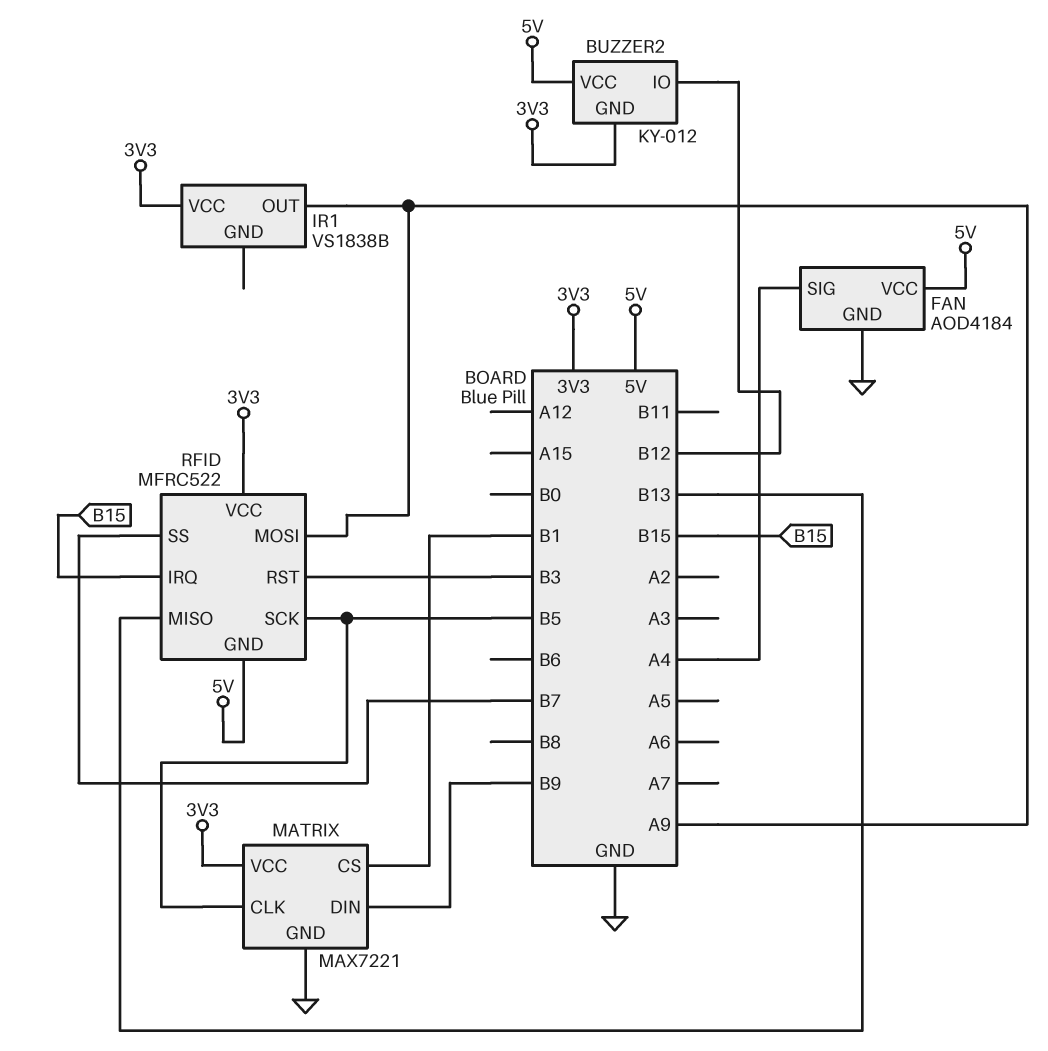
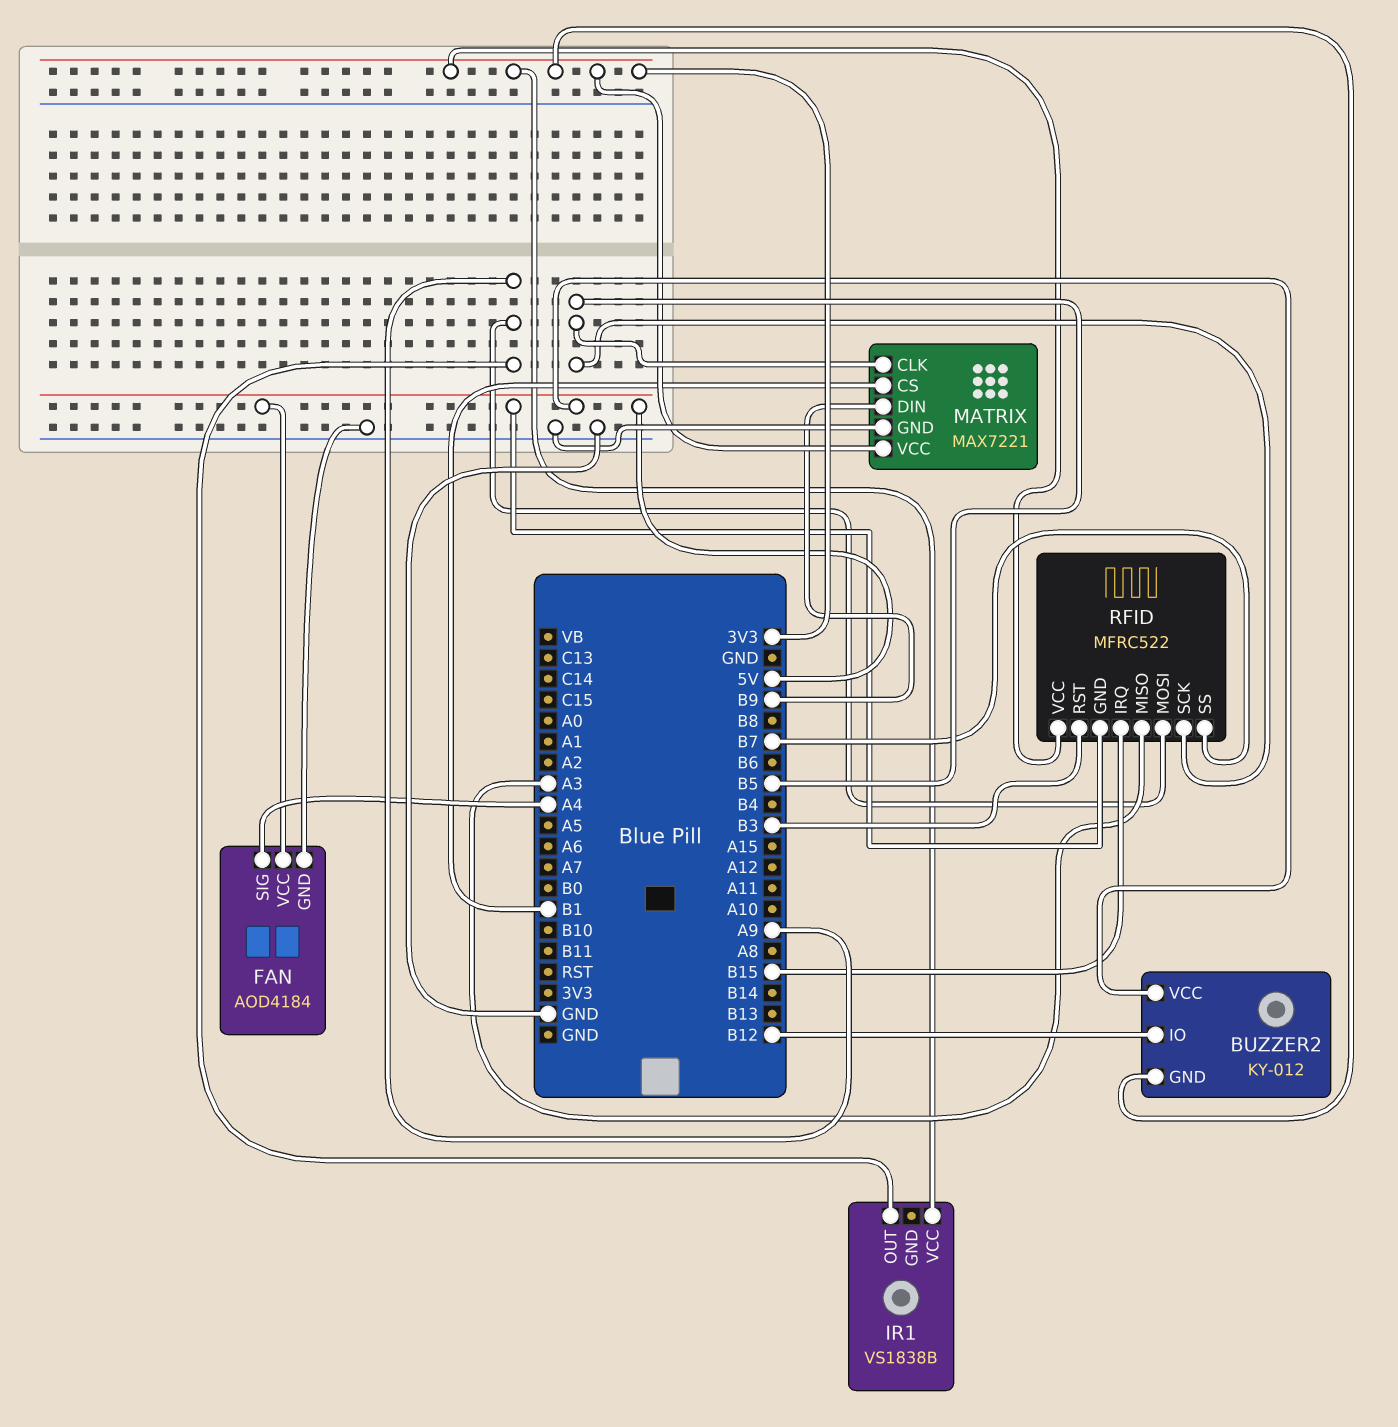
RFID pin MISO: B13 -> A3

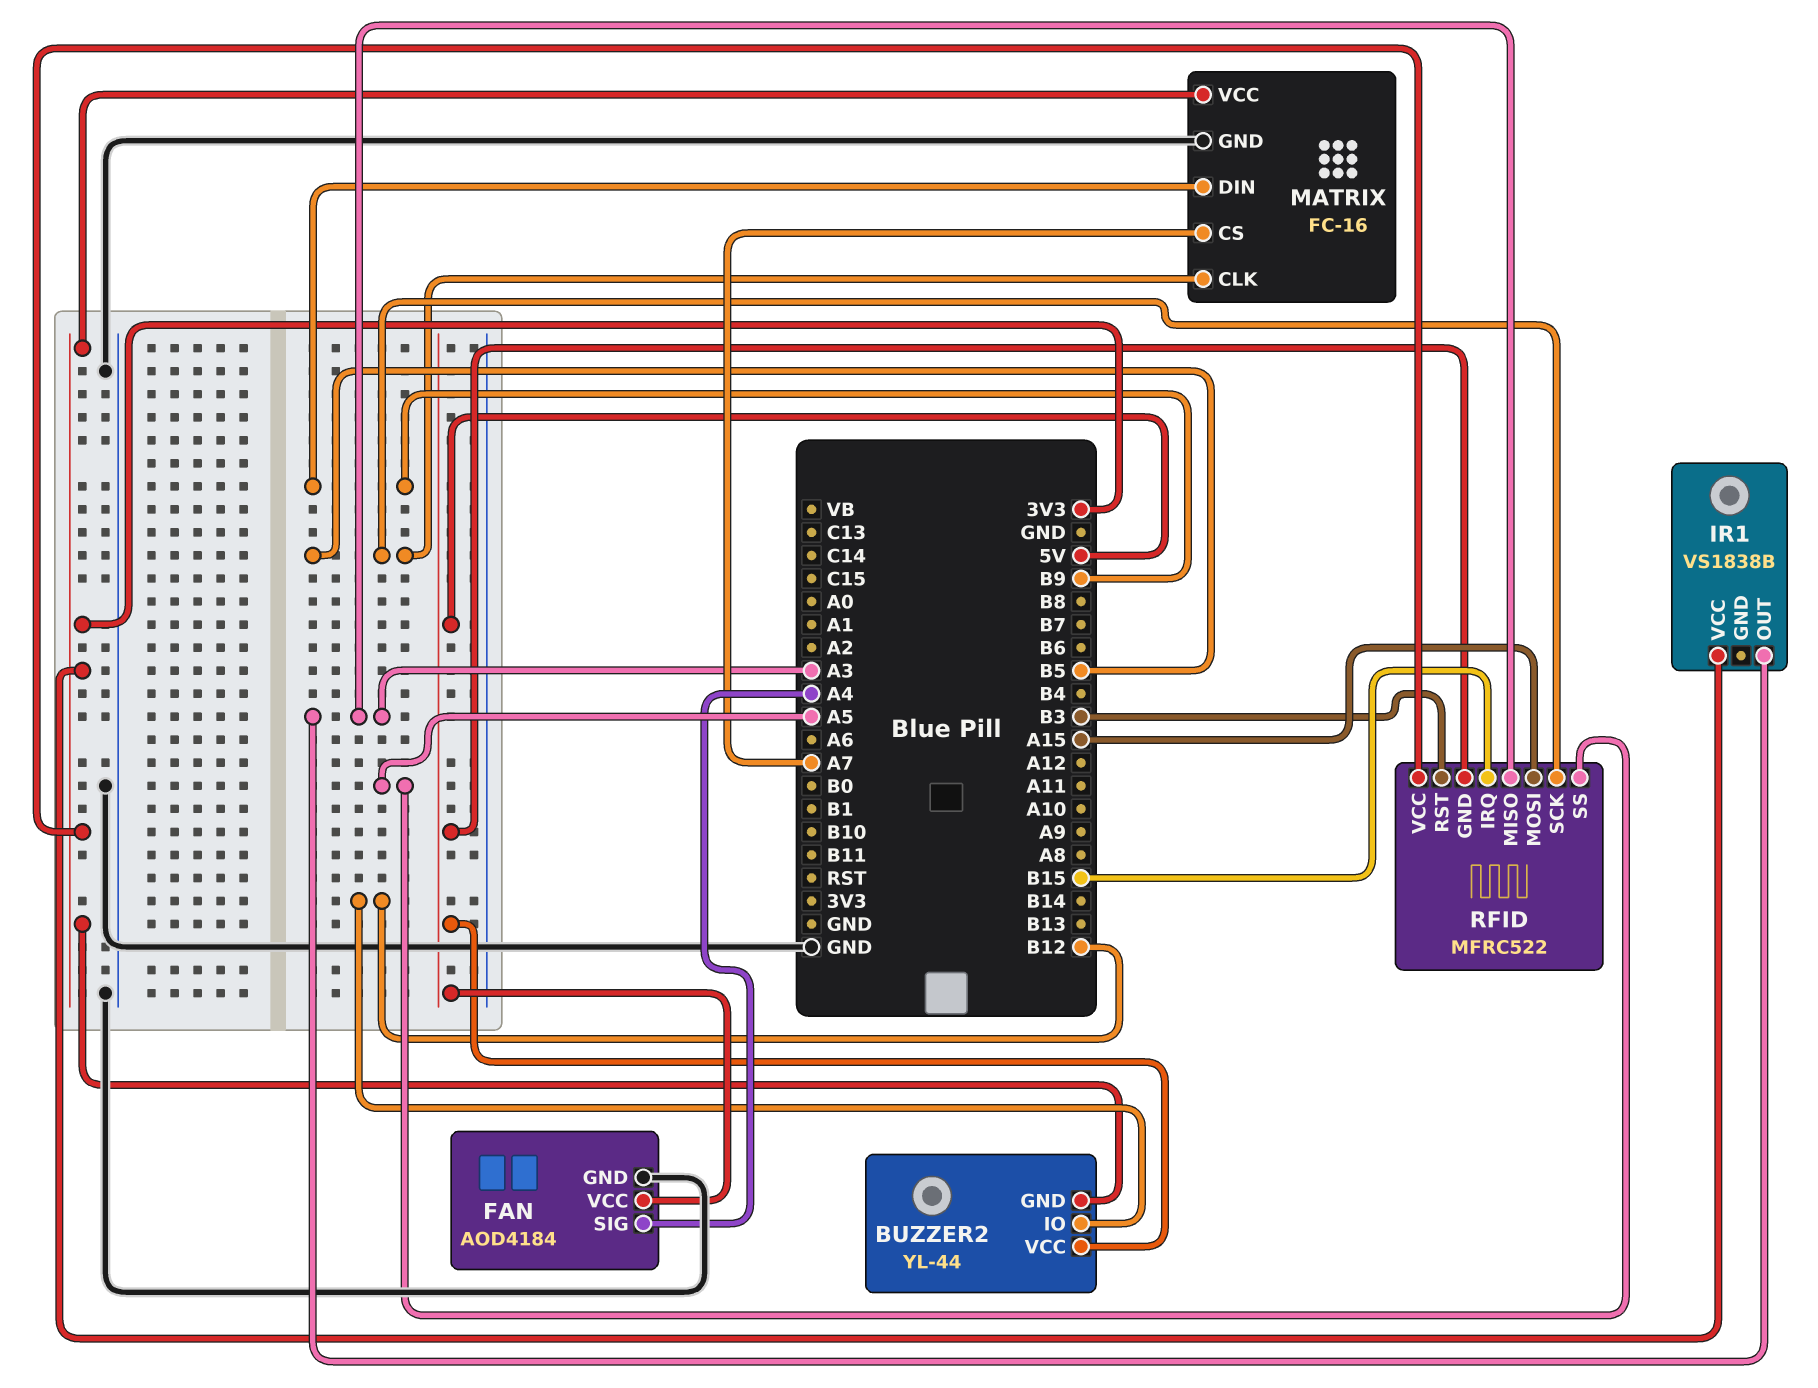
BUZZER2: KY-012 -> YL-44
IR1 pin OUT: A9 -> A3
MATRIX: MAX7221 -> FC-16
MATRIX pin CS: B1 -> A7
RFID pin MOSI: A9 -> A15
RFID pin SS: B7 -> A5

